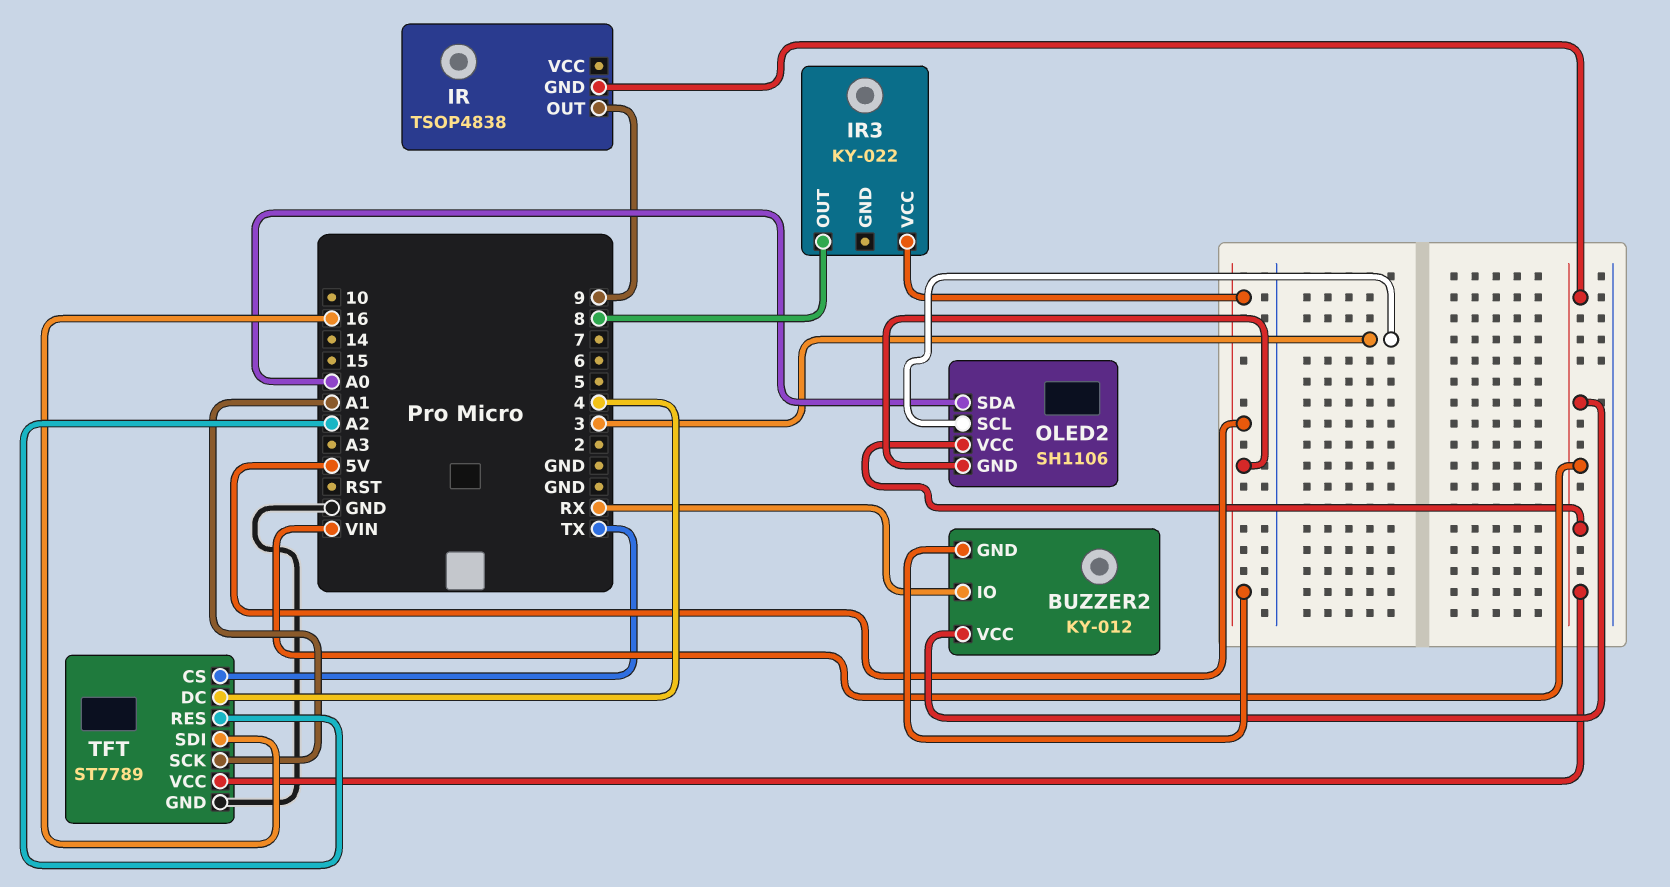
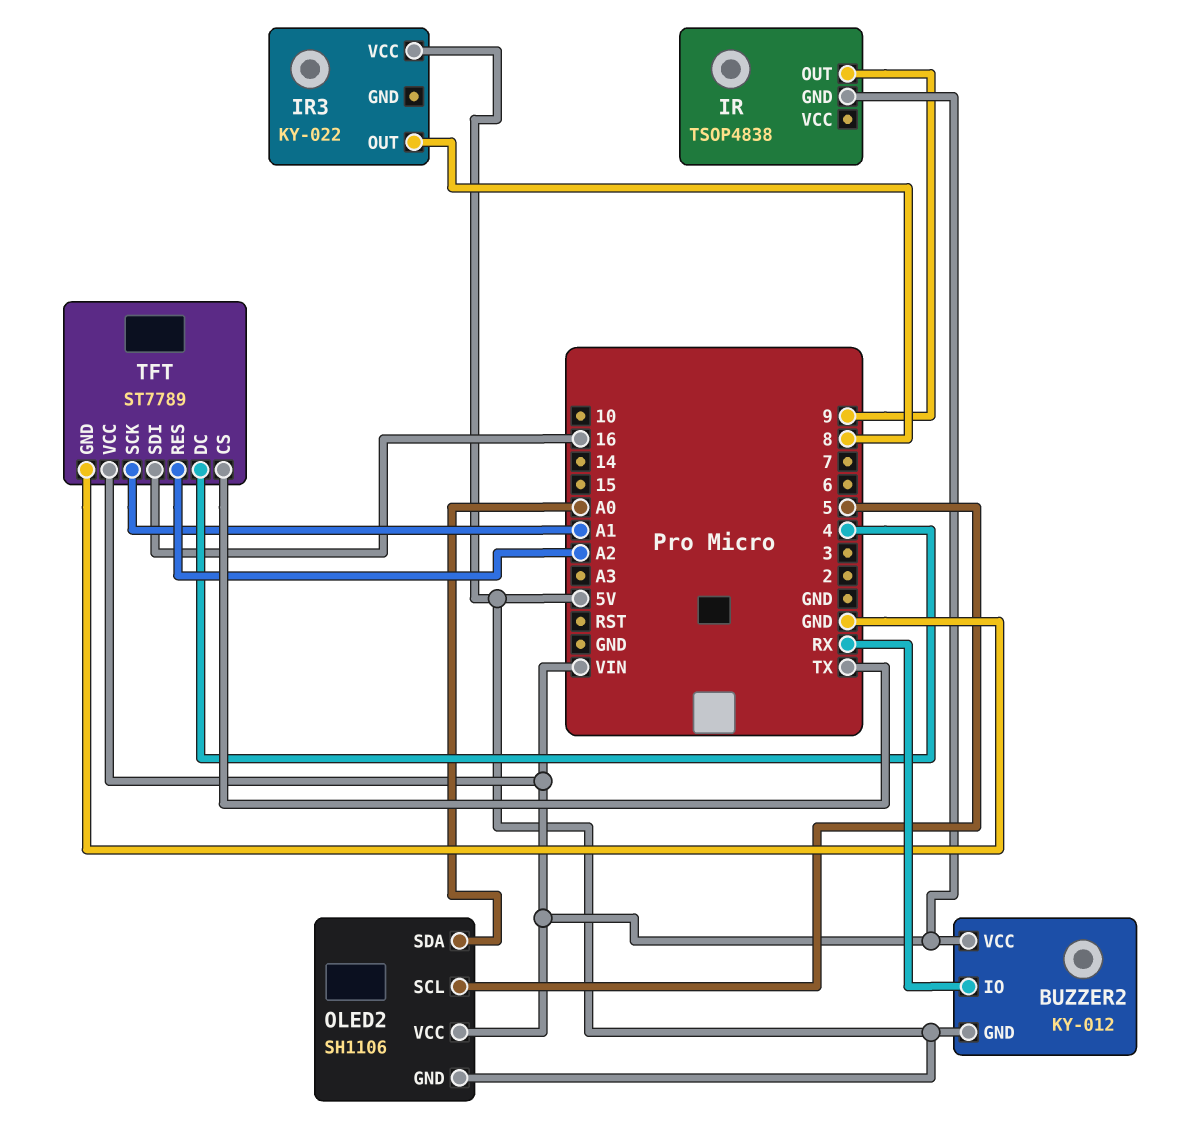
OLED2 pin SCL: 3 -> 5

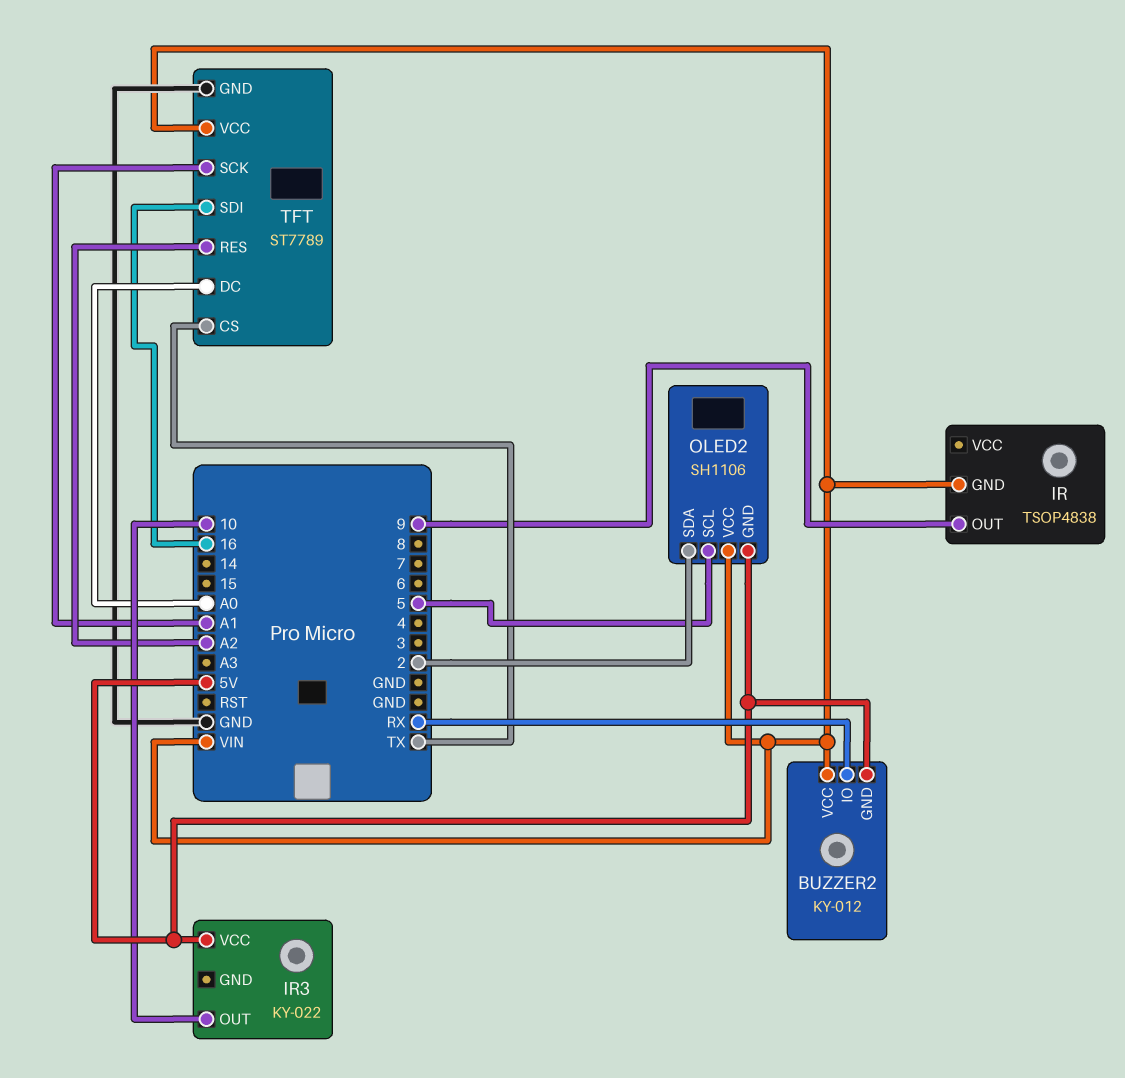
IR3 pin OUT: 8 -> 10
OLED2 pin SDA: A0 -> 2
TFT pin DC: 4 -> A0

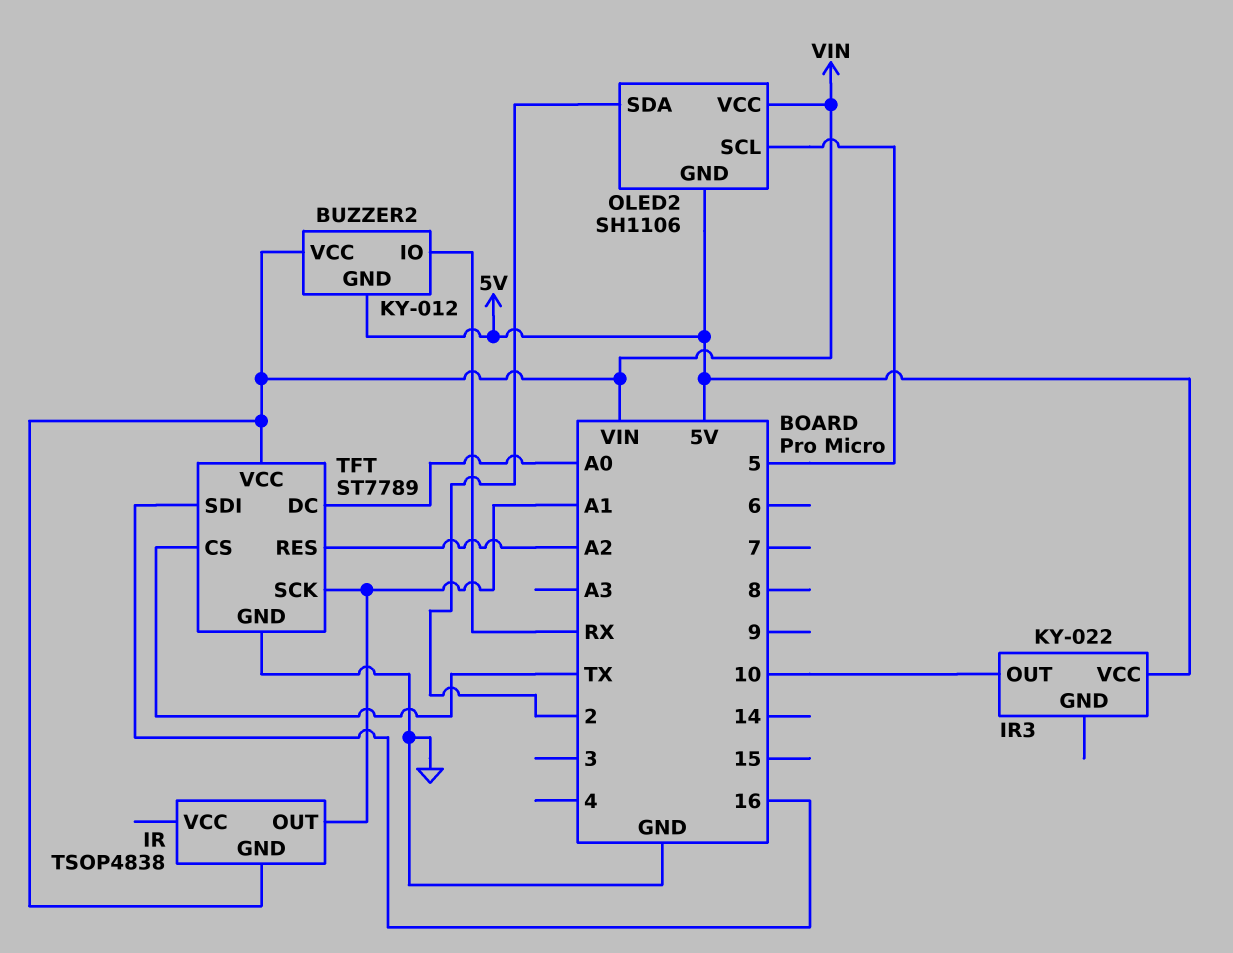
IR pin OUT: 9 -> A1

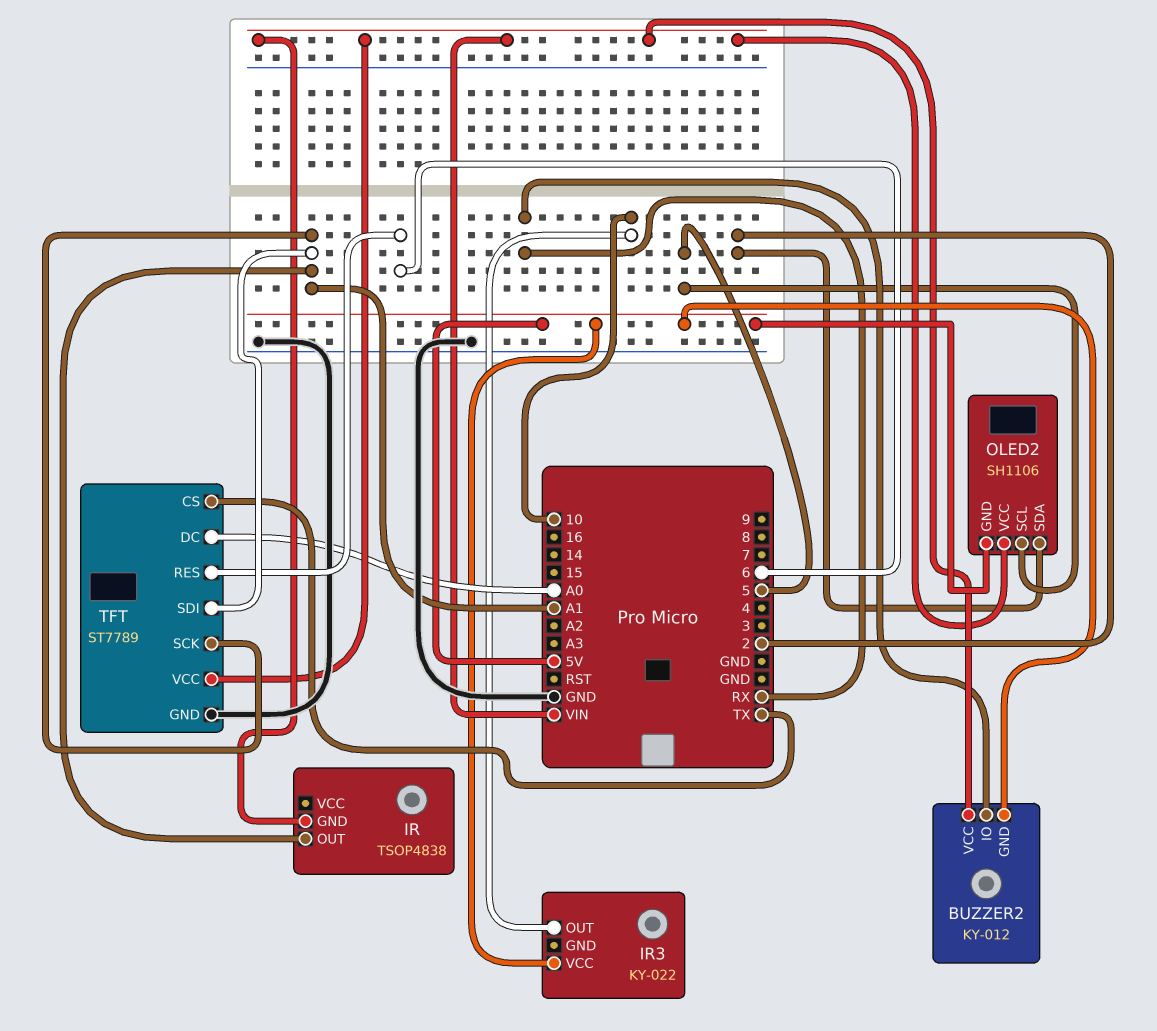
TFT pin RES: A2 -> 6
TFT pin SDI: 16 -> A1

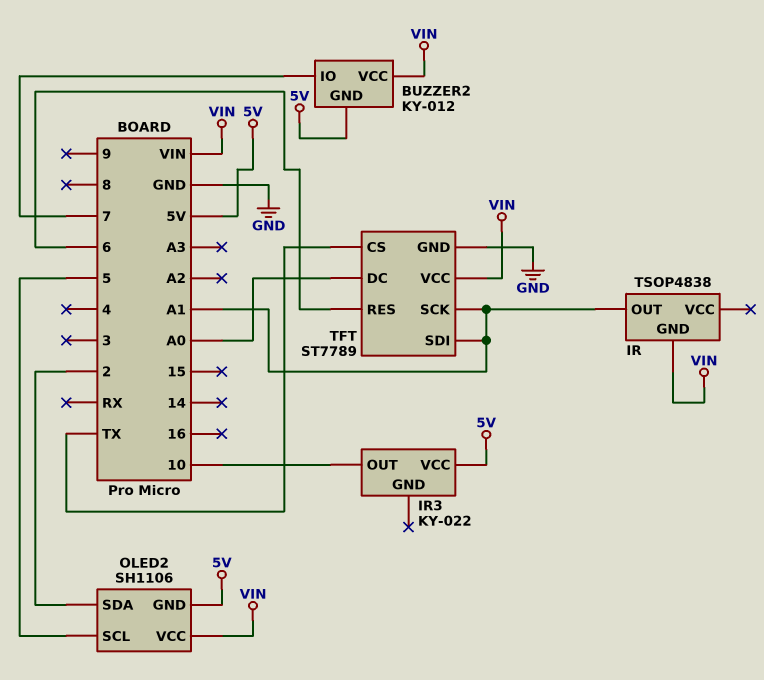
BUZZER2 pin IO: RX -> 7

